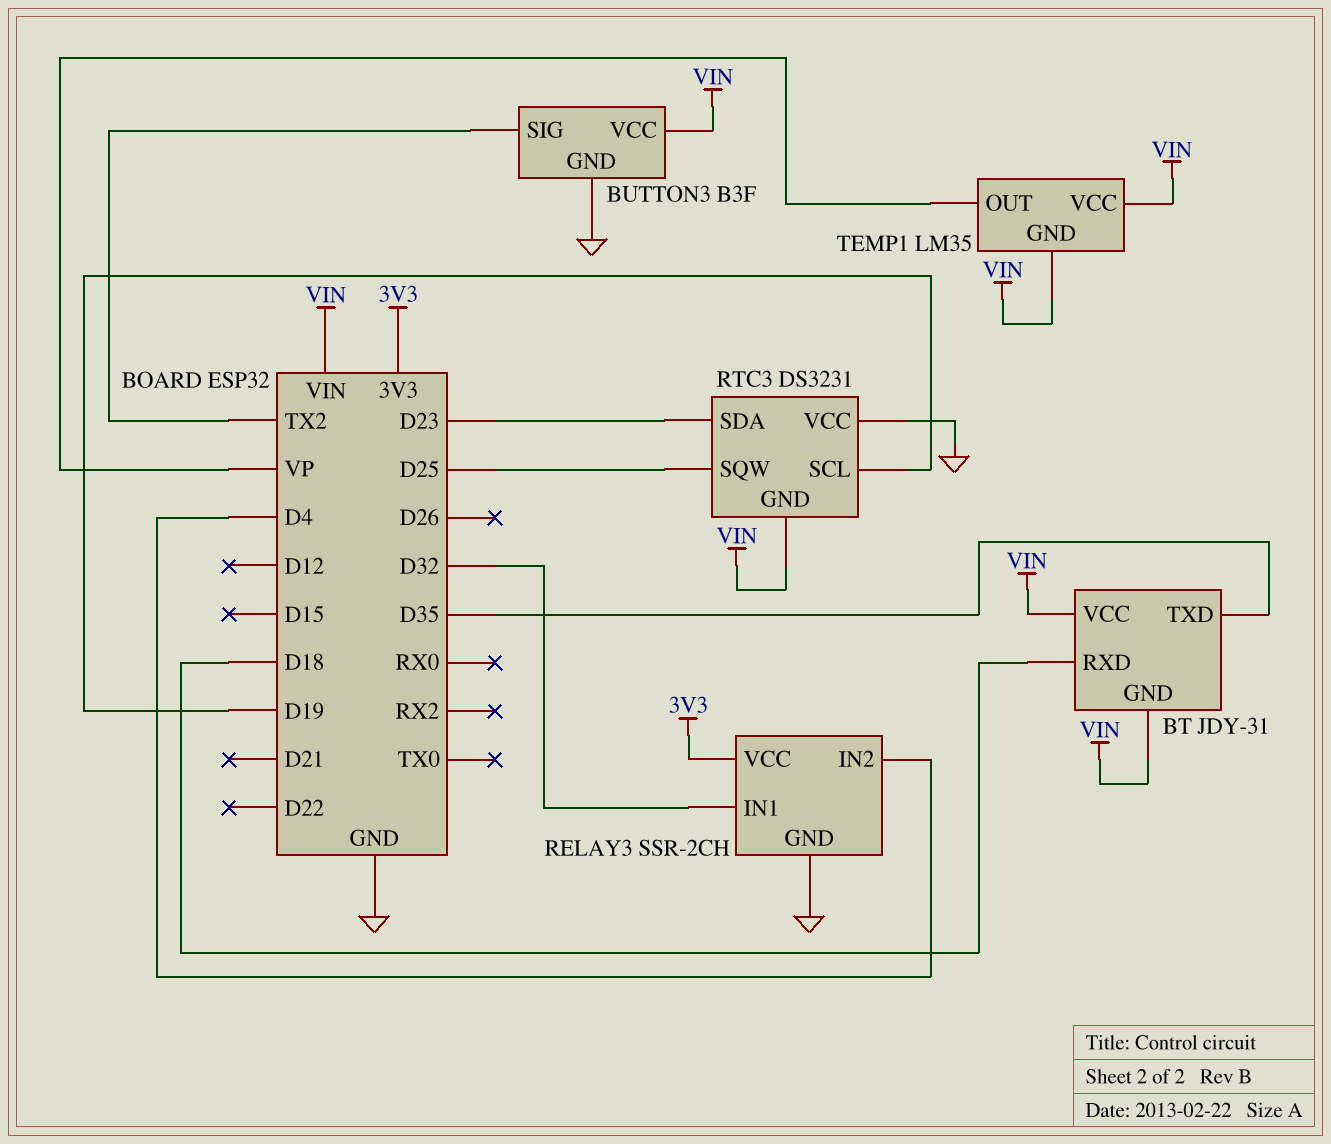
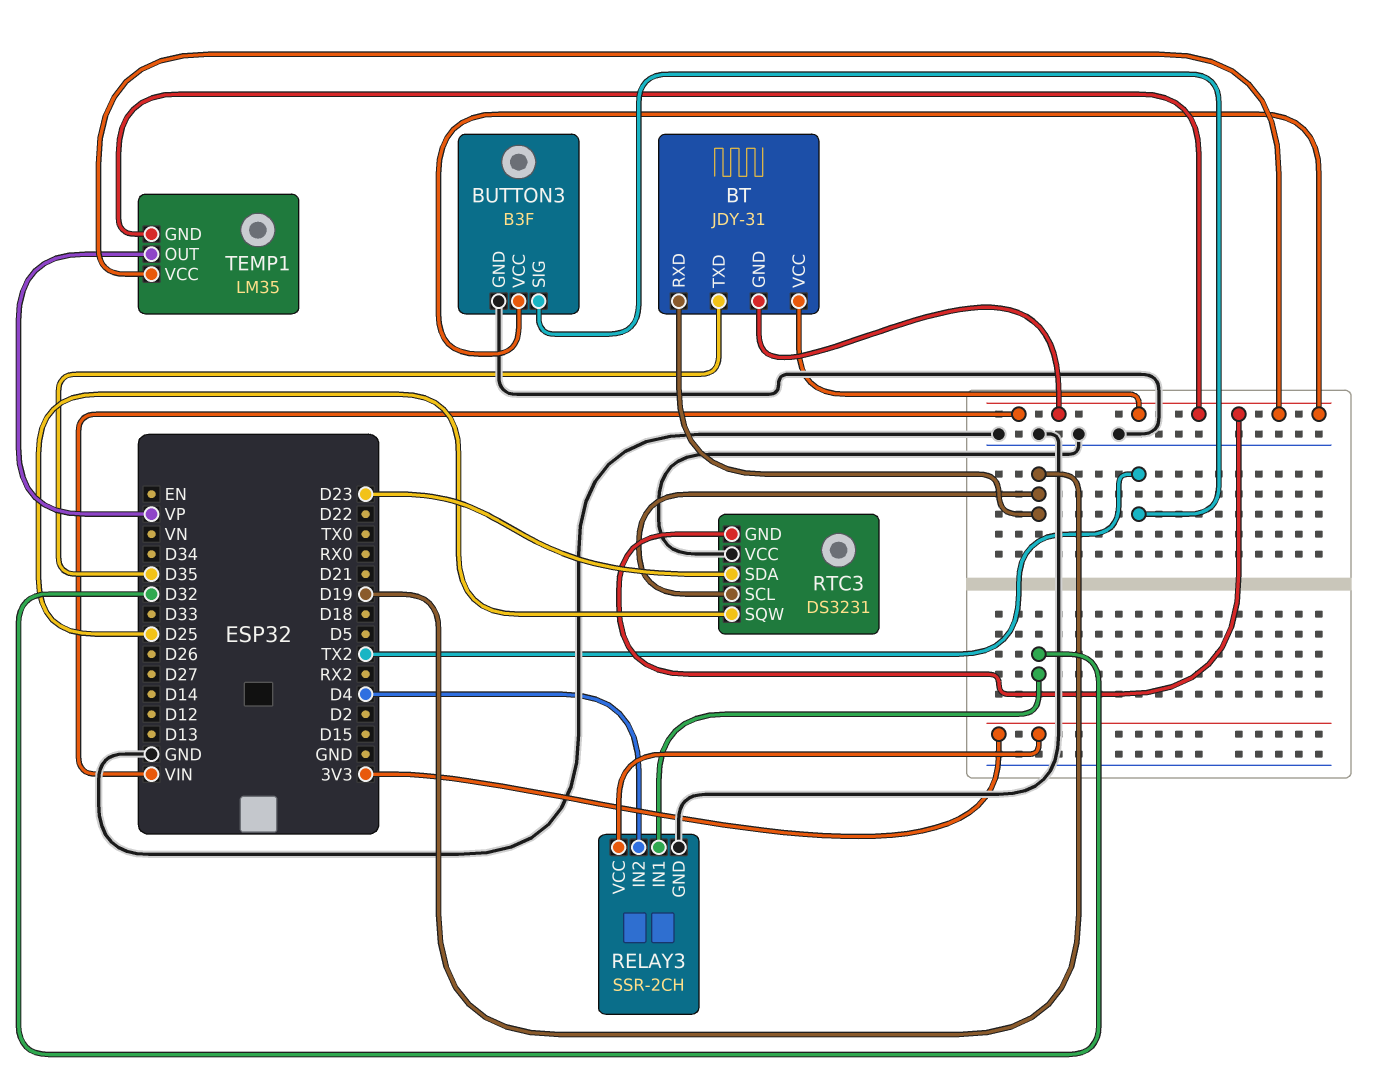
BT pin RXD: D18 -> D19

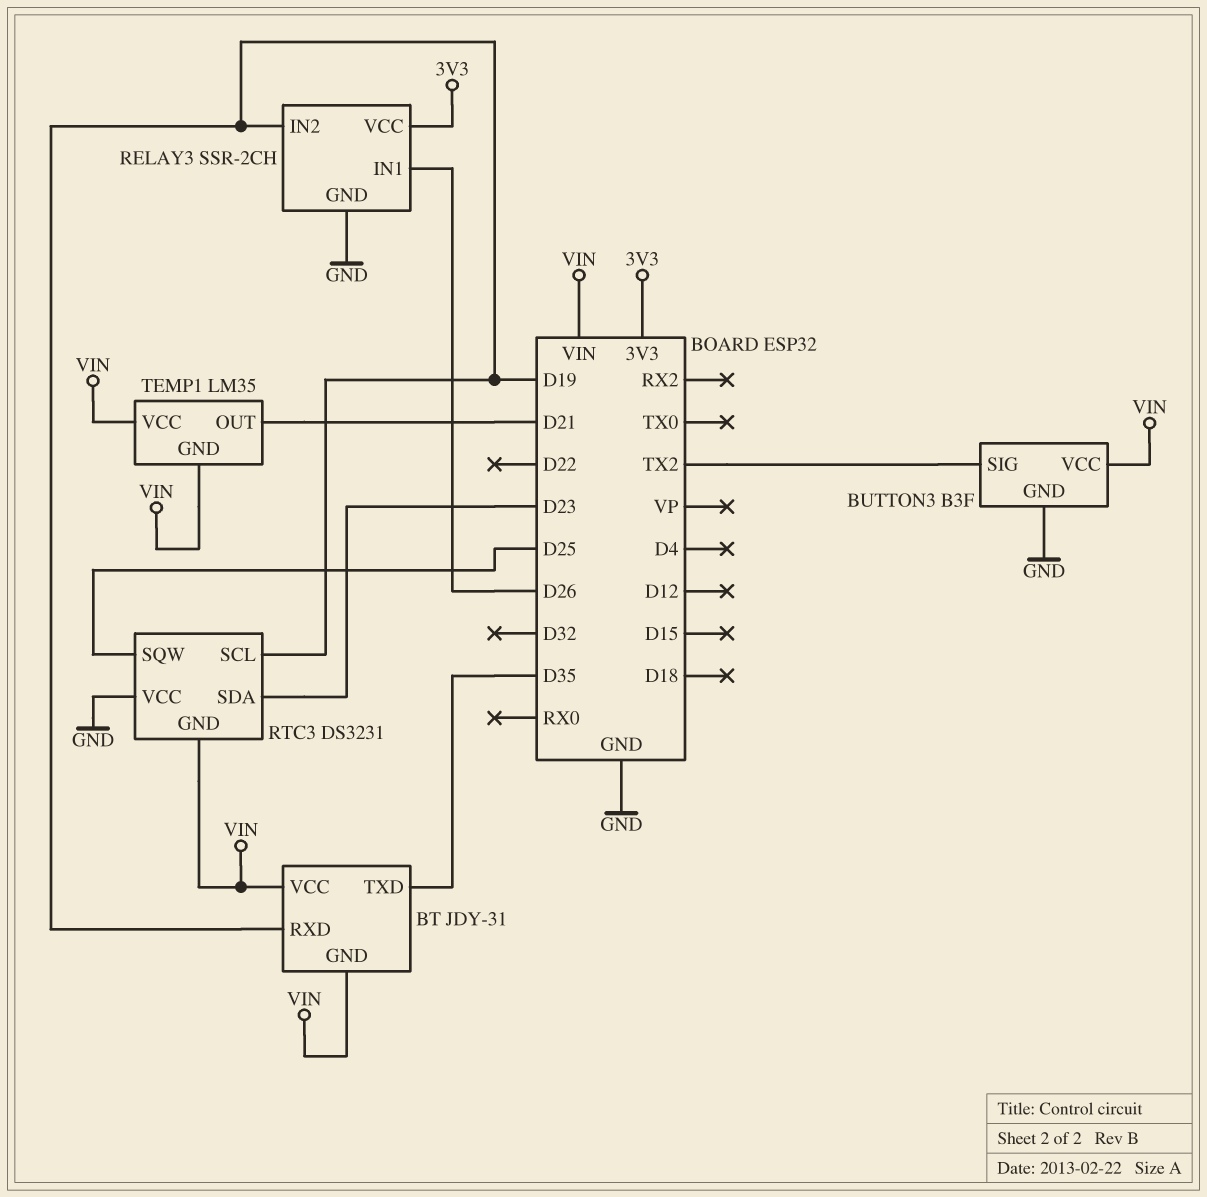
RELAY3 pin IN1: D32 -> D26
RELAY3 pin IN2: D4 -> D19
TEMP1 pin OUT: VP -> D21

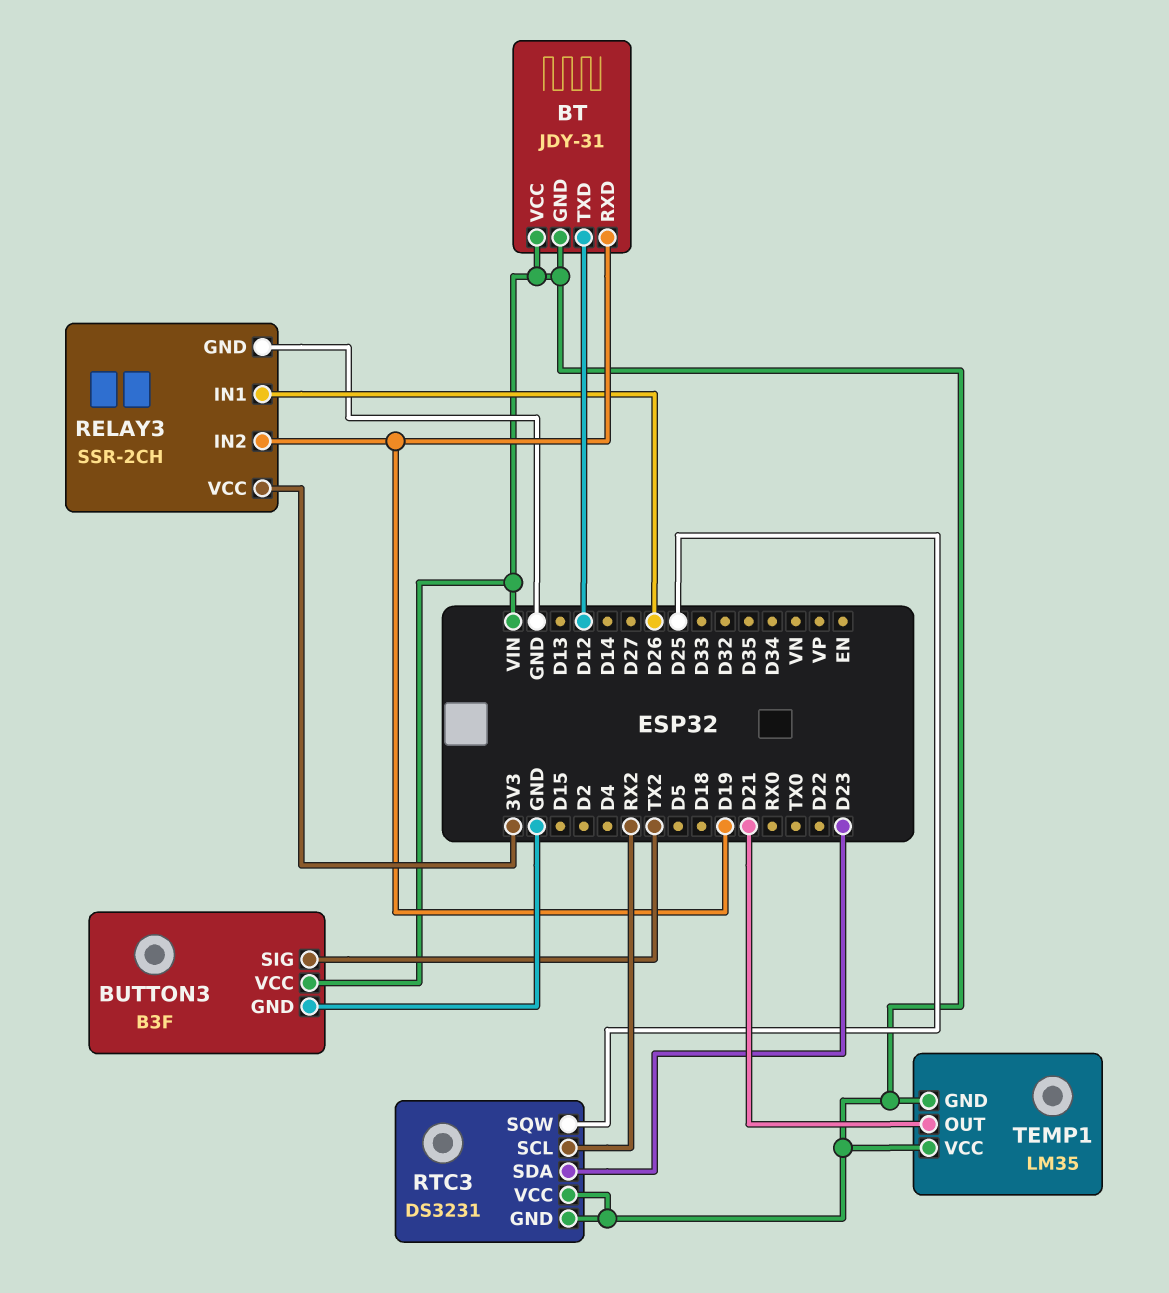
BT pin TXD: D35 -> D12
RTC3 pin SCL: D19 -> RX2
RTC3 pin VCC: GND -> VIN

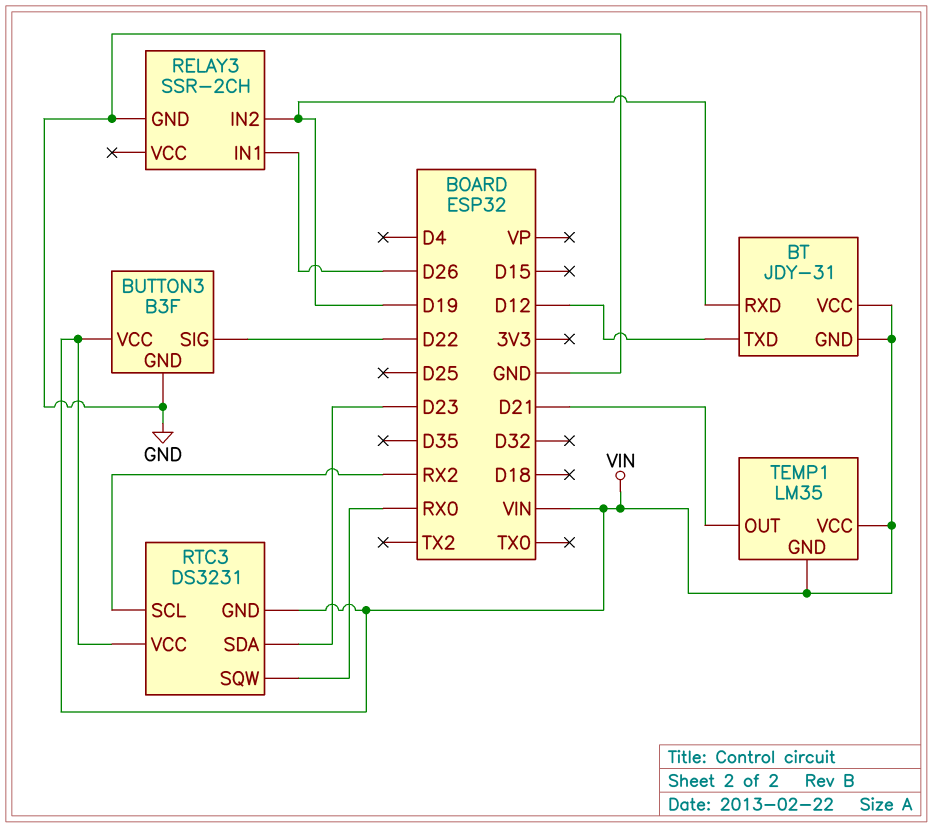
BUTTON3 pin SIG: TX2 -> D22
RELAY3 pin VCC: 3V3 -> none
RTC3 pin SQW: D25 -> RX0

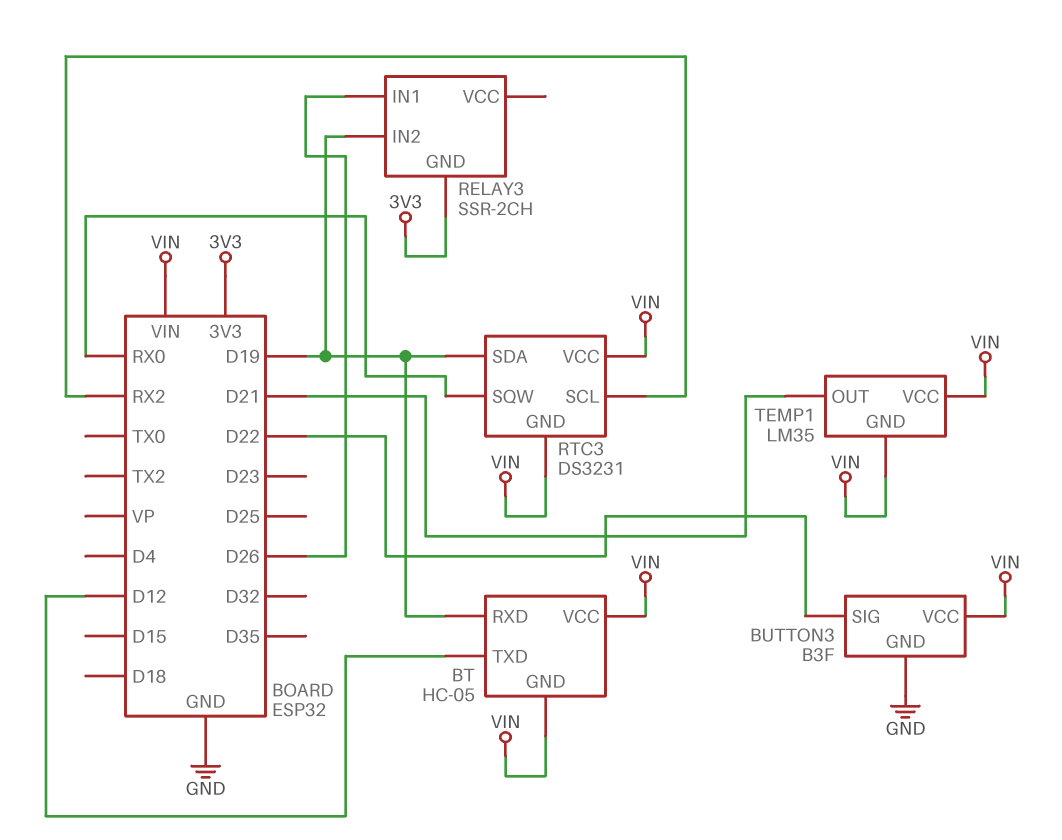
BT: JDY-31 -> HC-05
RELAY3 pin GND: GND -> 3V3
RTC3 pin SDA: D23 -> D19

